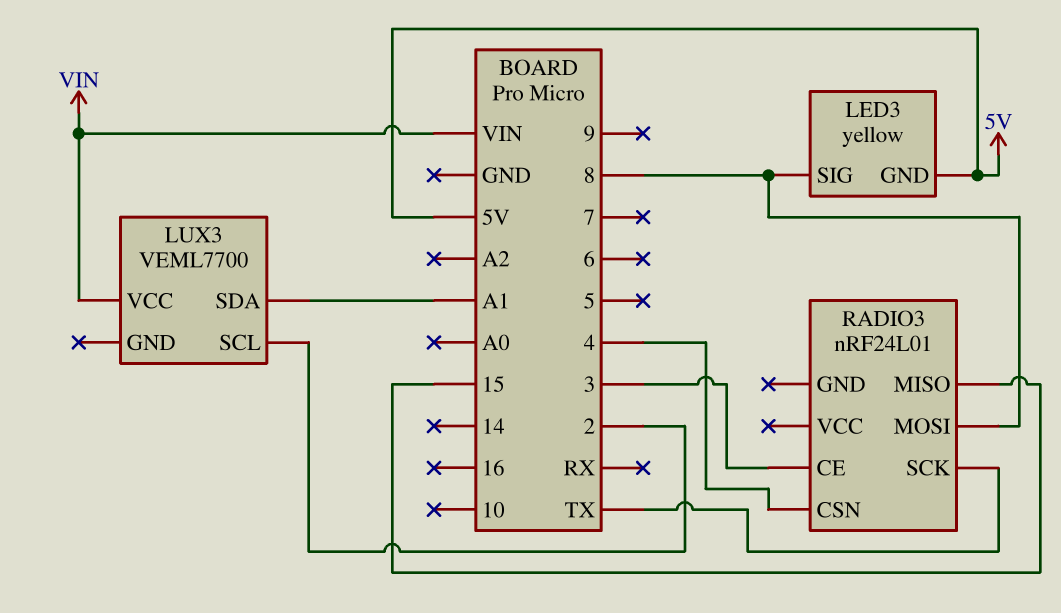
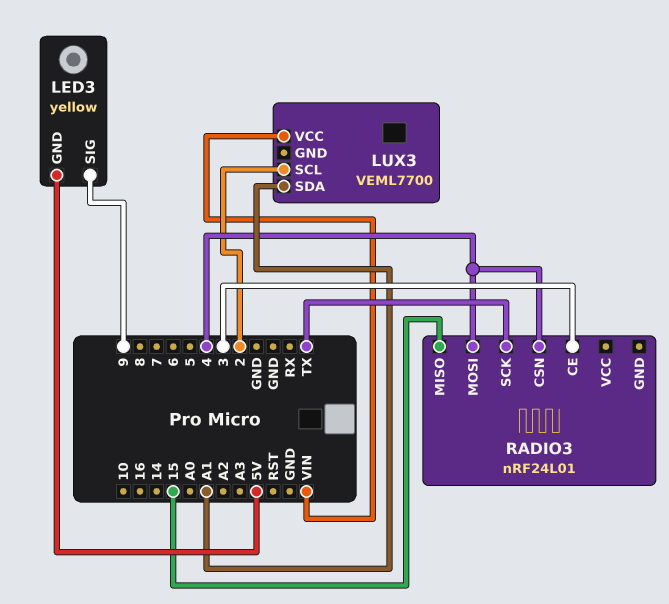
LED3 pin SIG: 8 -> 9
RADIO3 pin MOSI: 8 -> 4

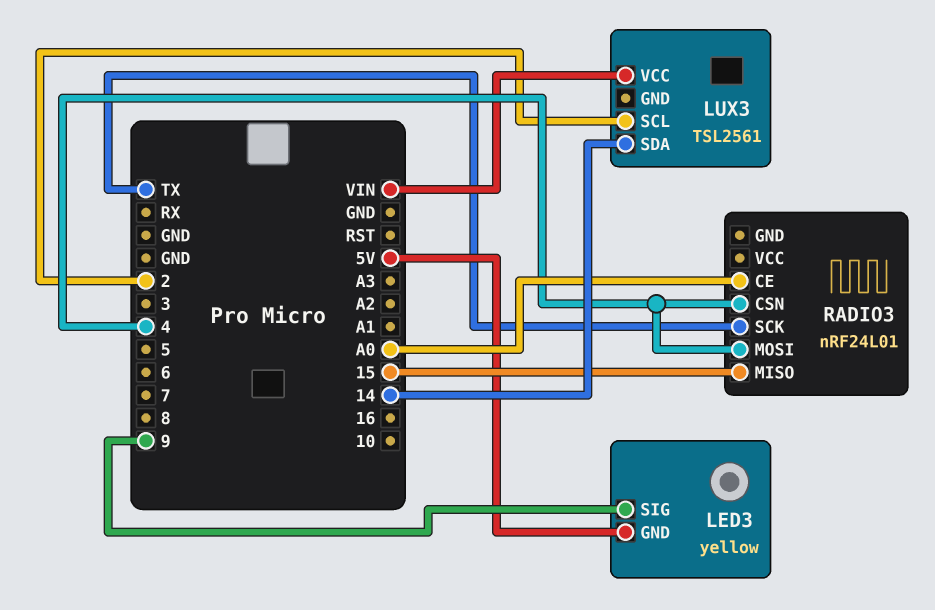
LUX3: VEML7700 -> TSL2561
LUX3 pin SDA: A1 -> 14
RADIO3 pin CE: 3 -> A0

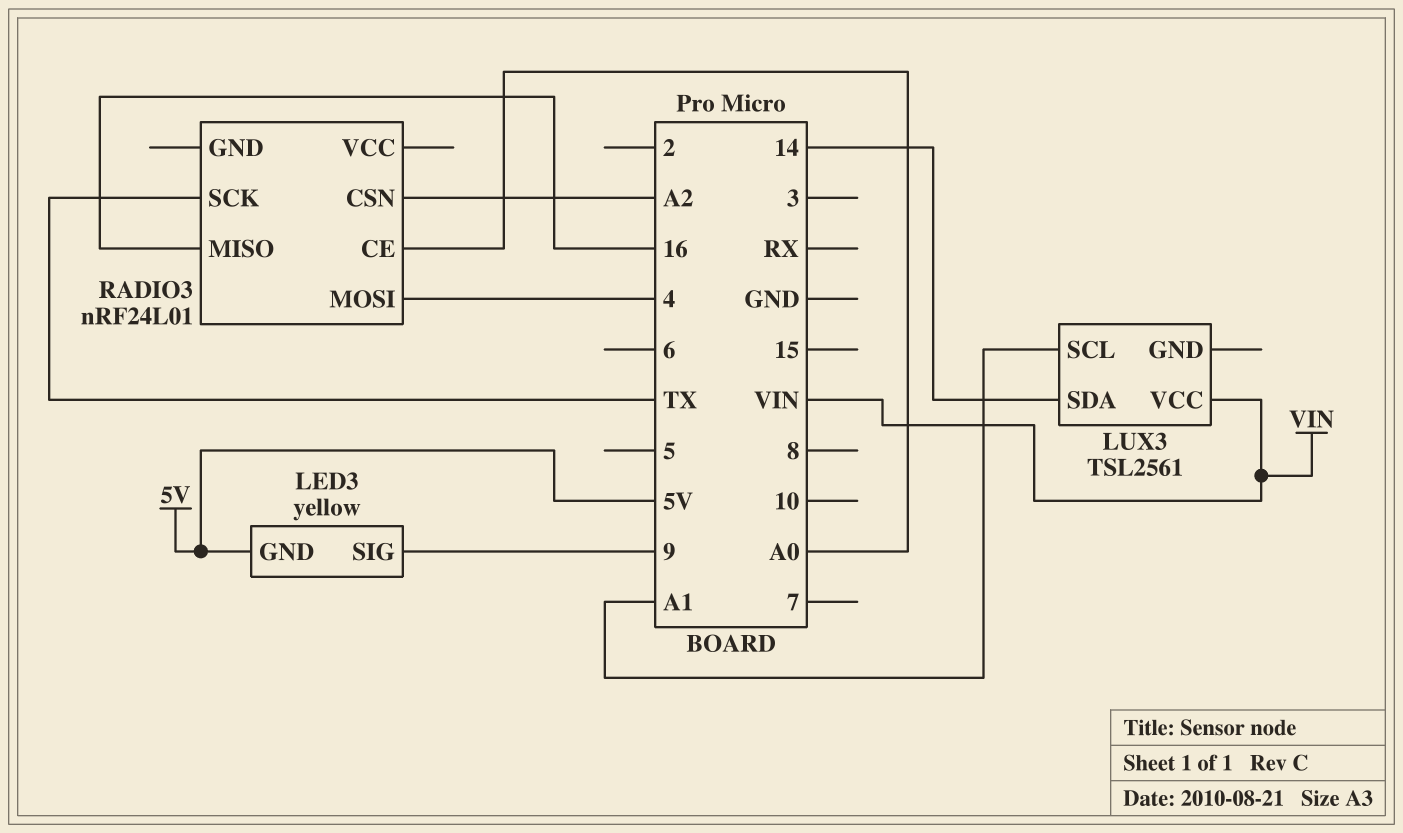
LUX3 pin SCL: 2 -> A1
RADIO3 pin CSN: 4 -> A2
RADIO3 pin MISO: 15 -> 16

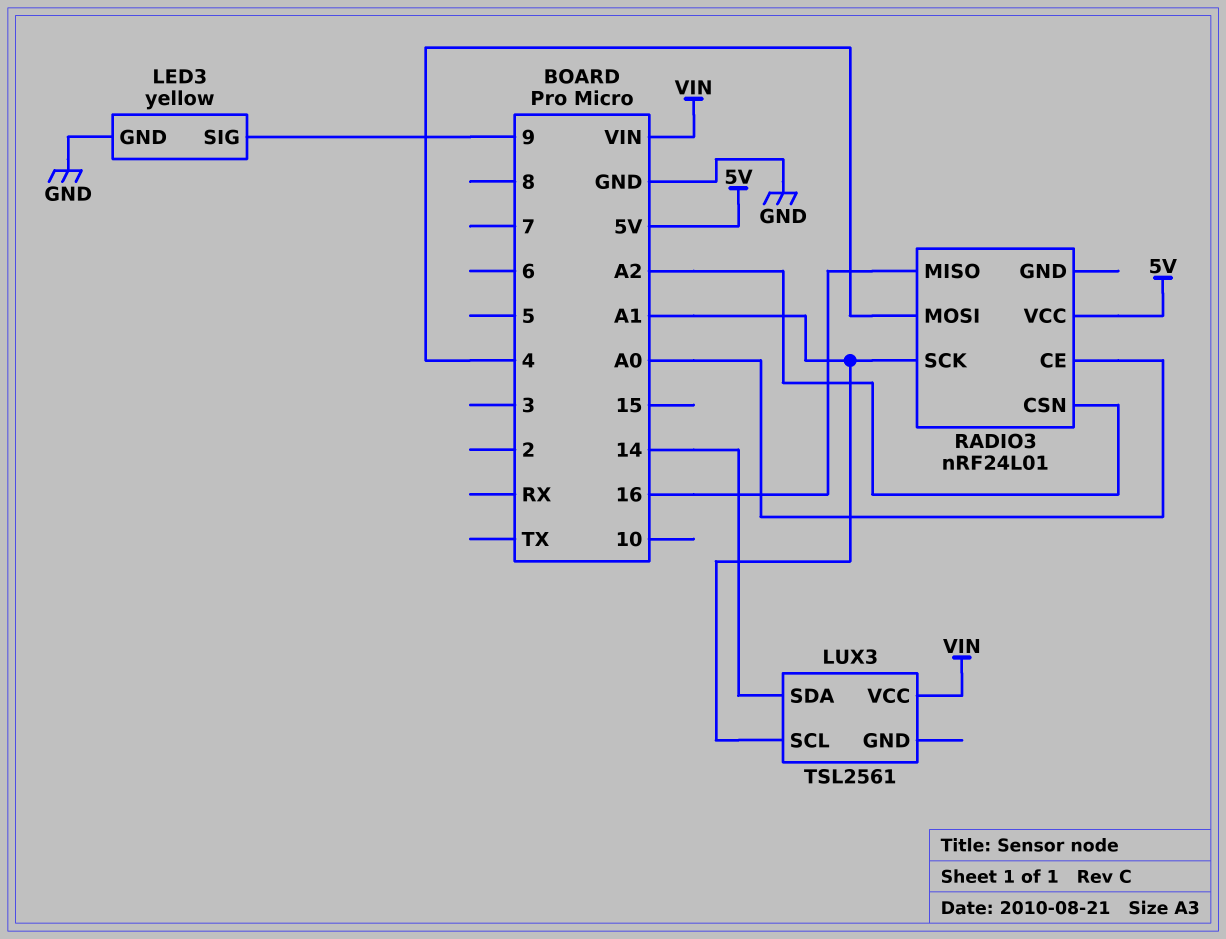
LED3 pin GND: 5V -> GND
RADIO3 pin SCK: TX -> A1
RADIO3 pin VCC: none -> 5V

